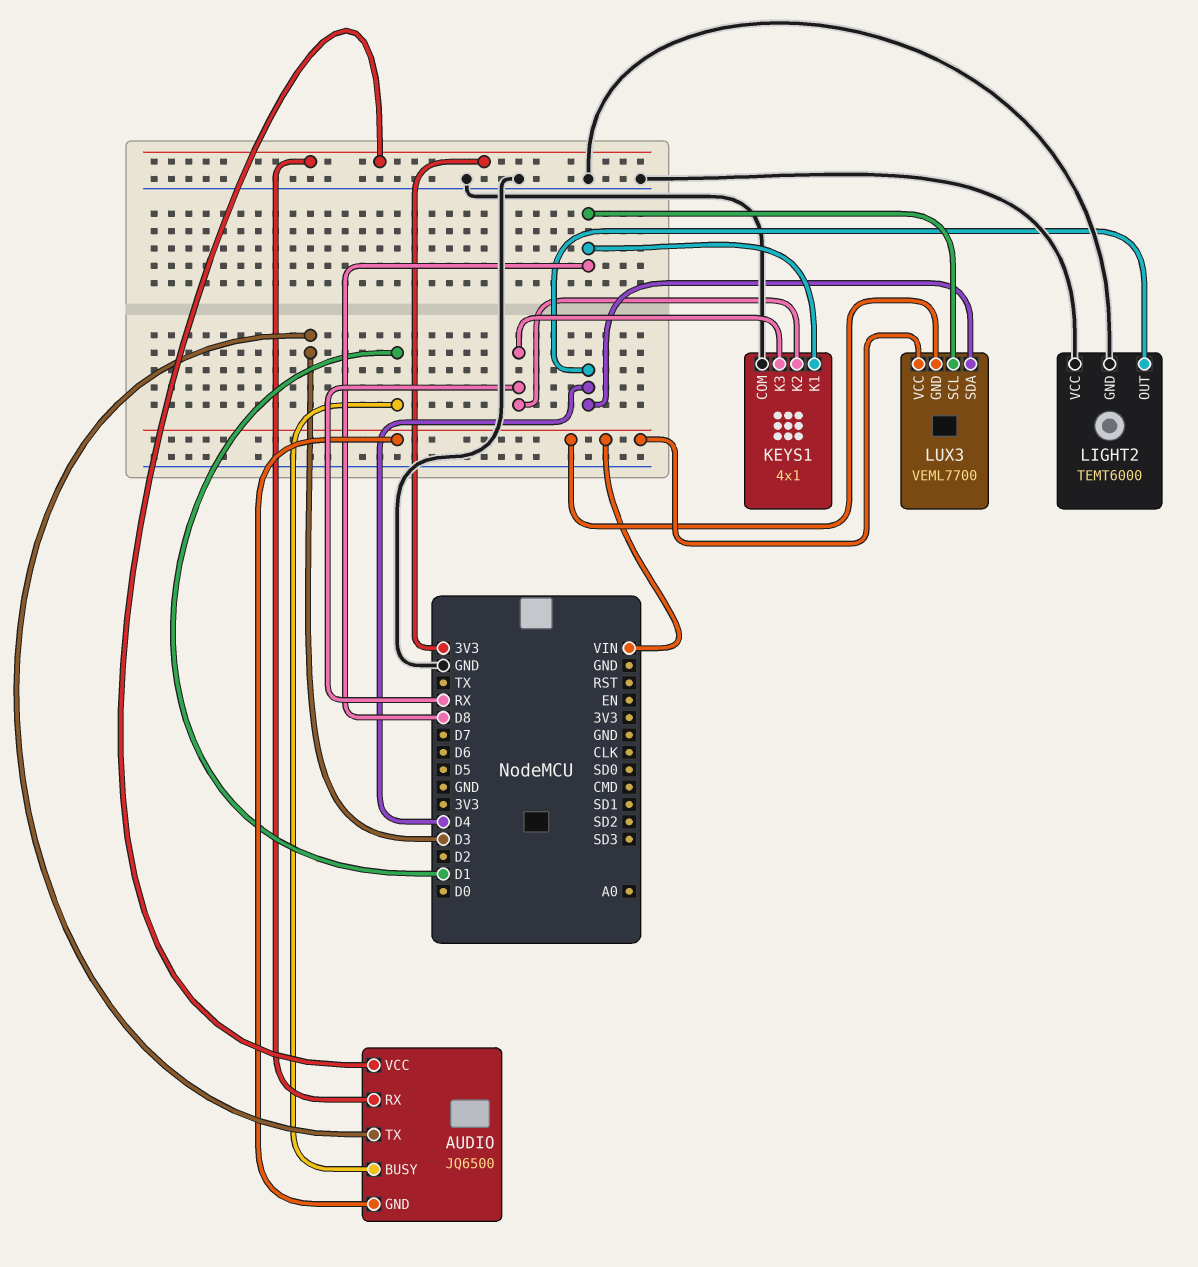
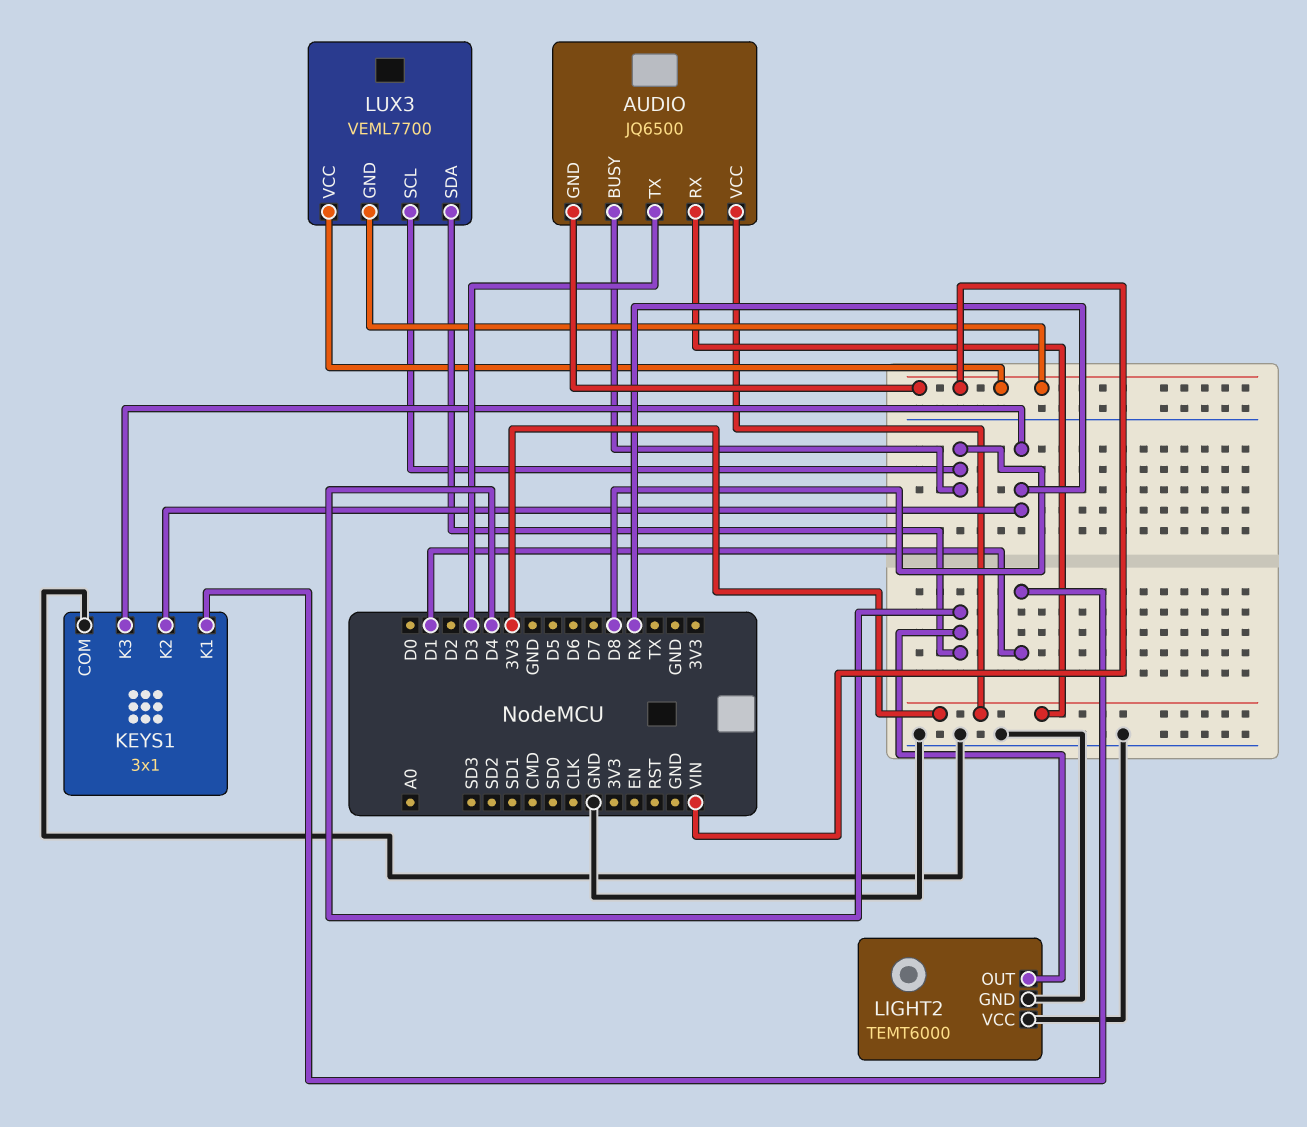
AUDIO pin BUSY: D1 -> D8
KEYS1: 4x1 -> 3x1
KEYS1 pin K1: D8 -> D1

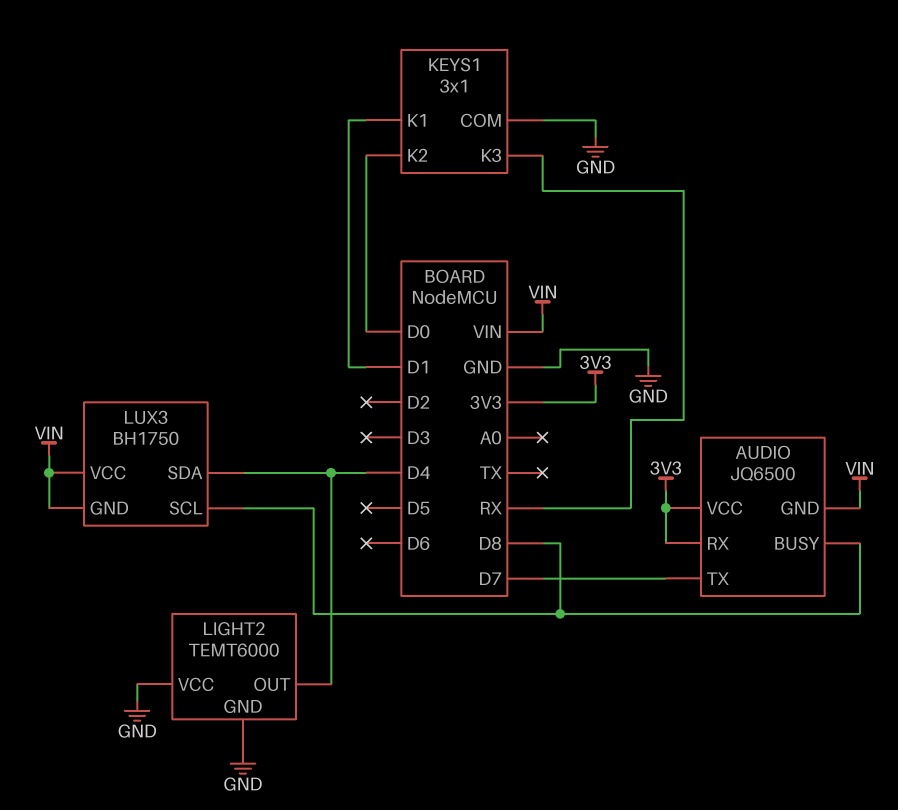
AUDIO pin TX: D3 -> D7
KEYS1 pin K2: RX -> D0
LUX3: VEML7700 -> BH1750

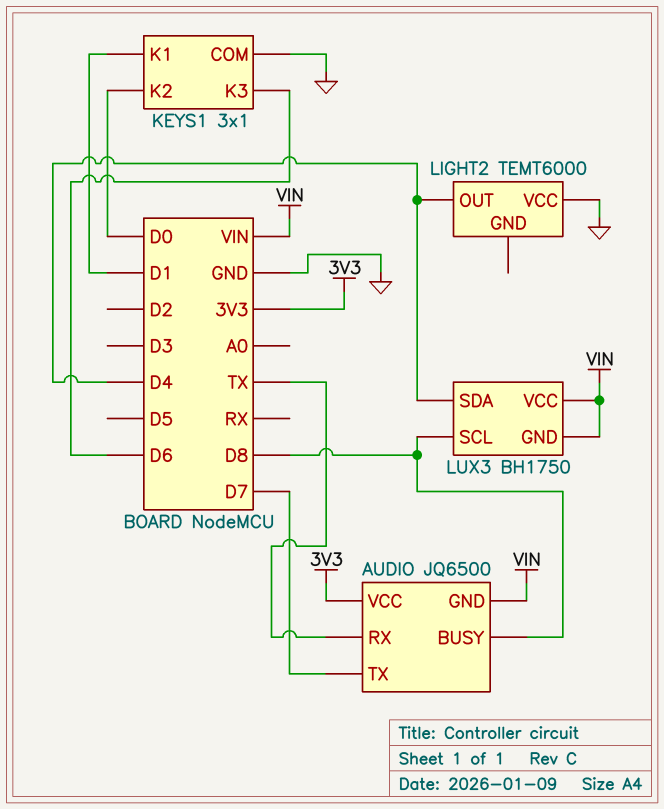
AUDIO pin RX: 3V3 -> TX
KEYS1 pin K3: RX -> D6
LIGHT2 pin GND: GND -> none

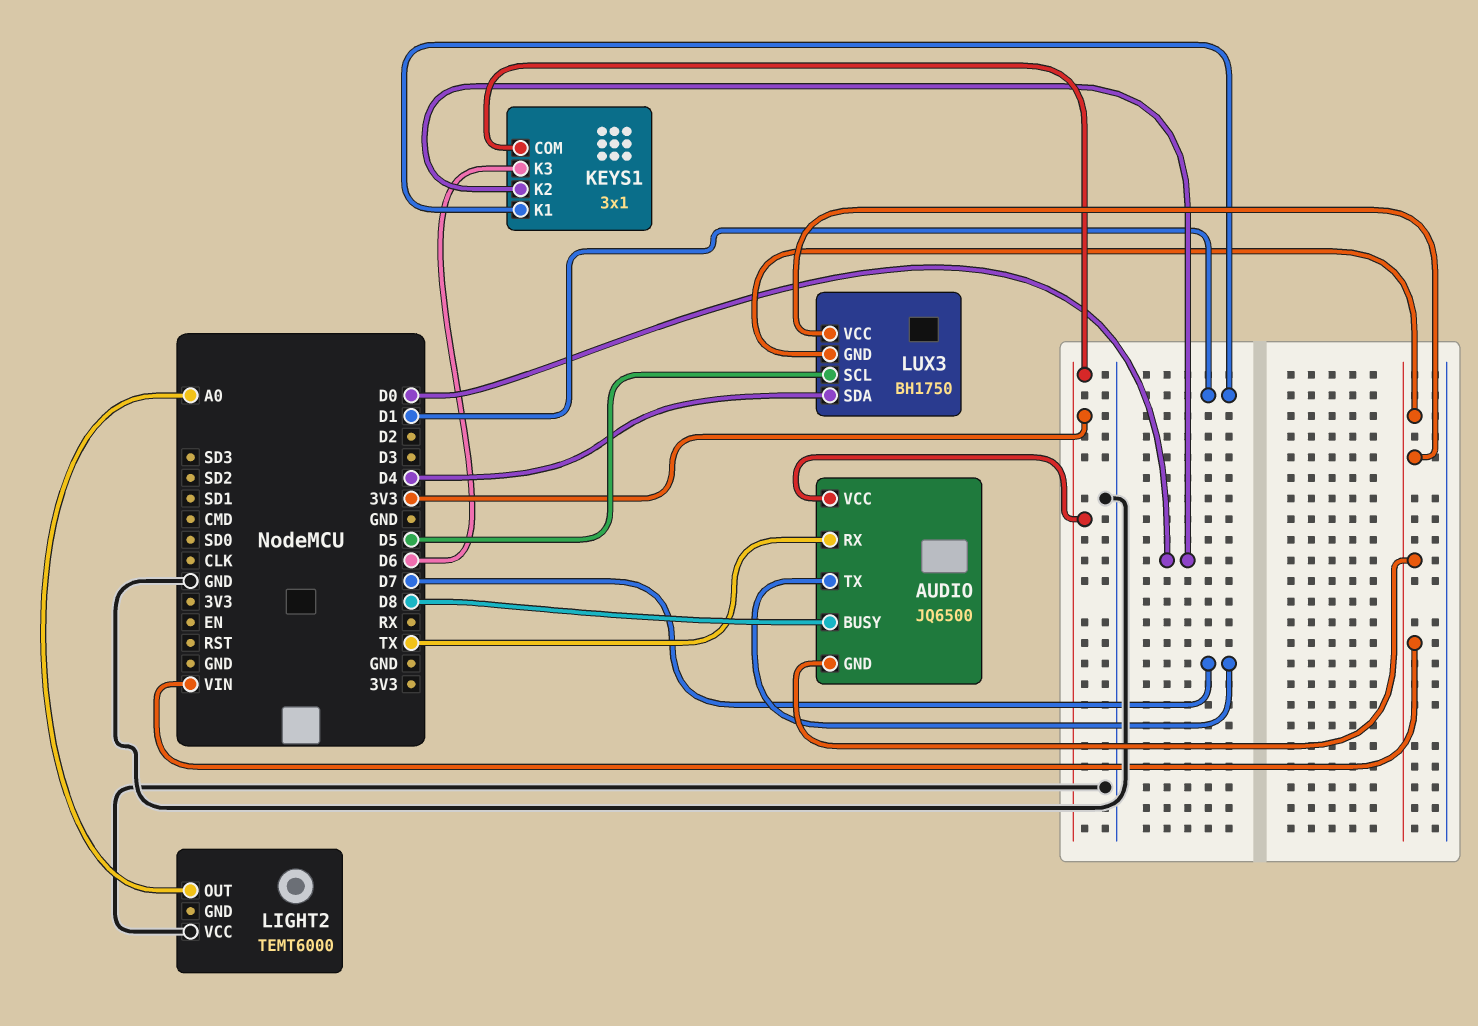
KEYS1 pin COM: GND -> 3V3
LIGHT2 pin OUT: D4 -> A0
LUX3 pin SCL: D8 -> D5

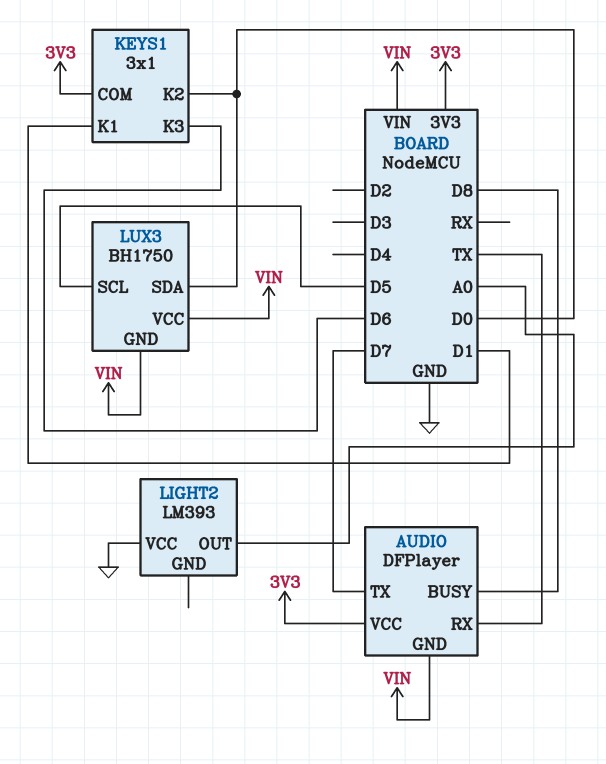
AUDIO: JQ6500 -> DFPlayer
LIGHT2: TEMT6000 -> LM393
LUX3 pin SDA: D4 -> D0

